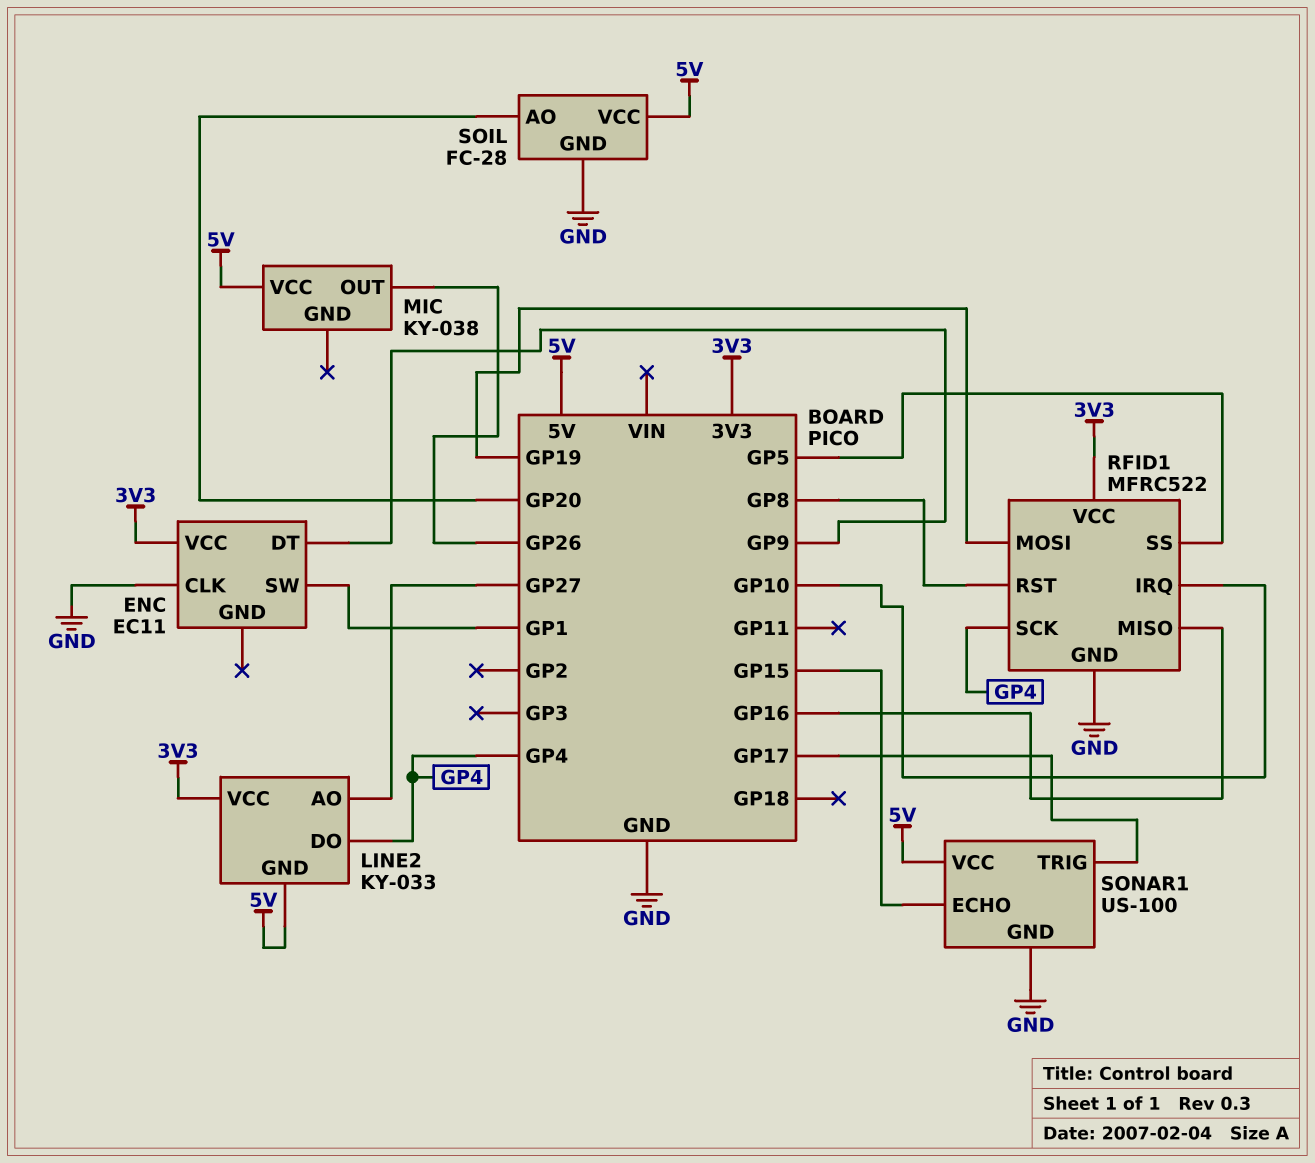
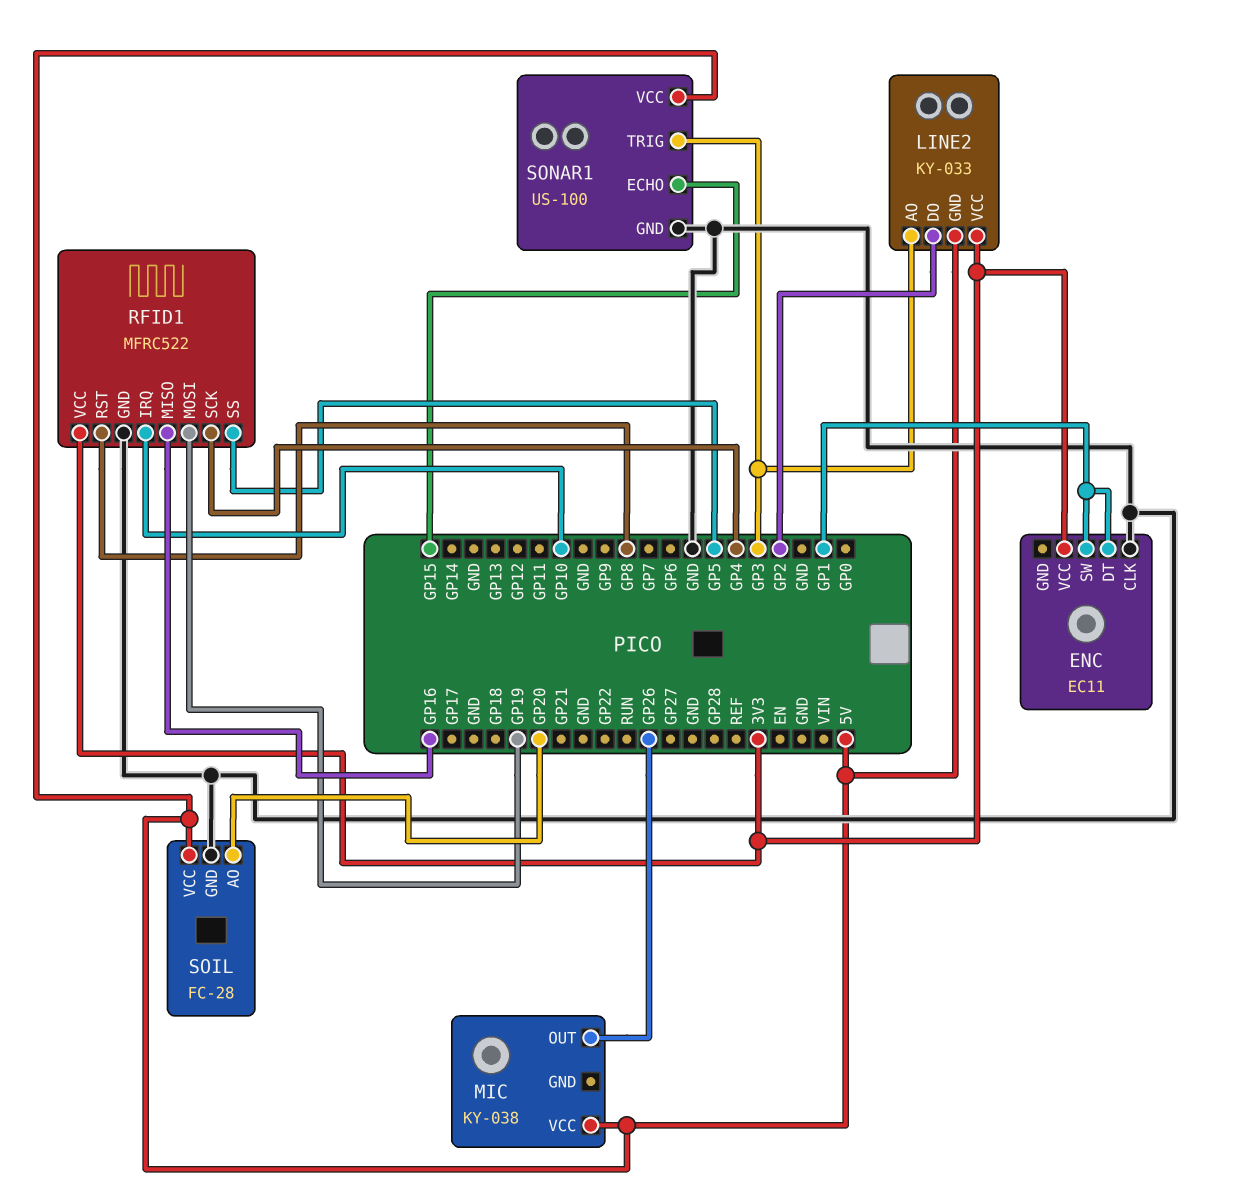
ENC pin DT: GP9 -> GP1
LINE2 pin AO: GP27 -> GP3
LINE2 pin DO: GP4 -> GP2
SONAR1 pin TRIG: GP17 -> GP3

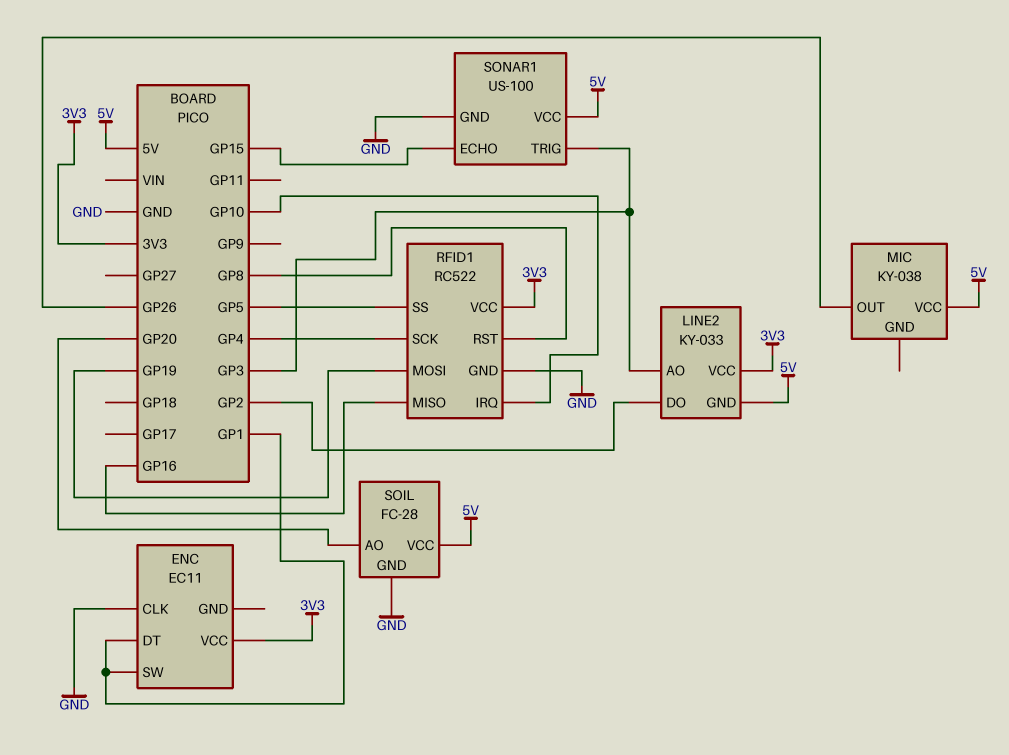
RFID1: MFRC522 -> RC522

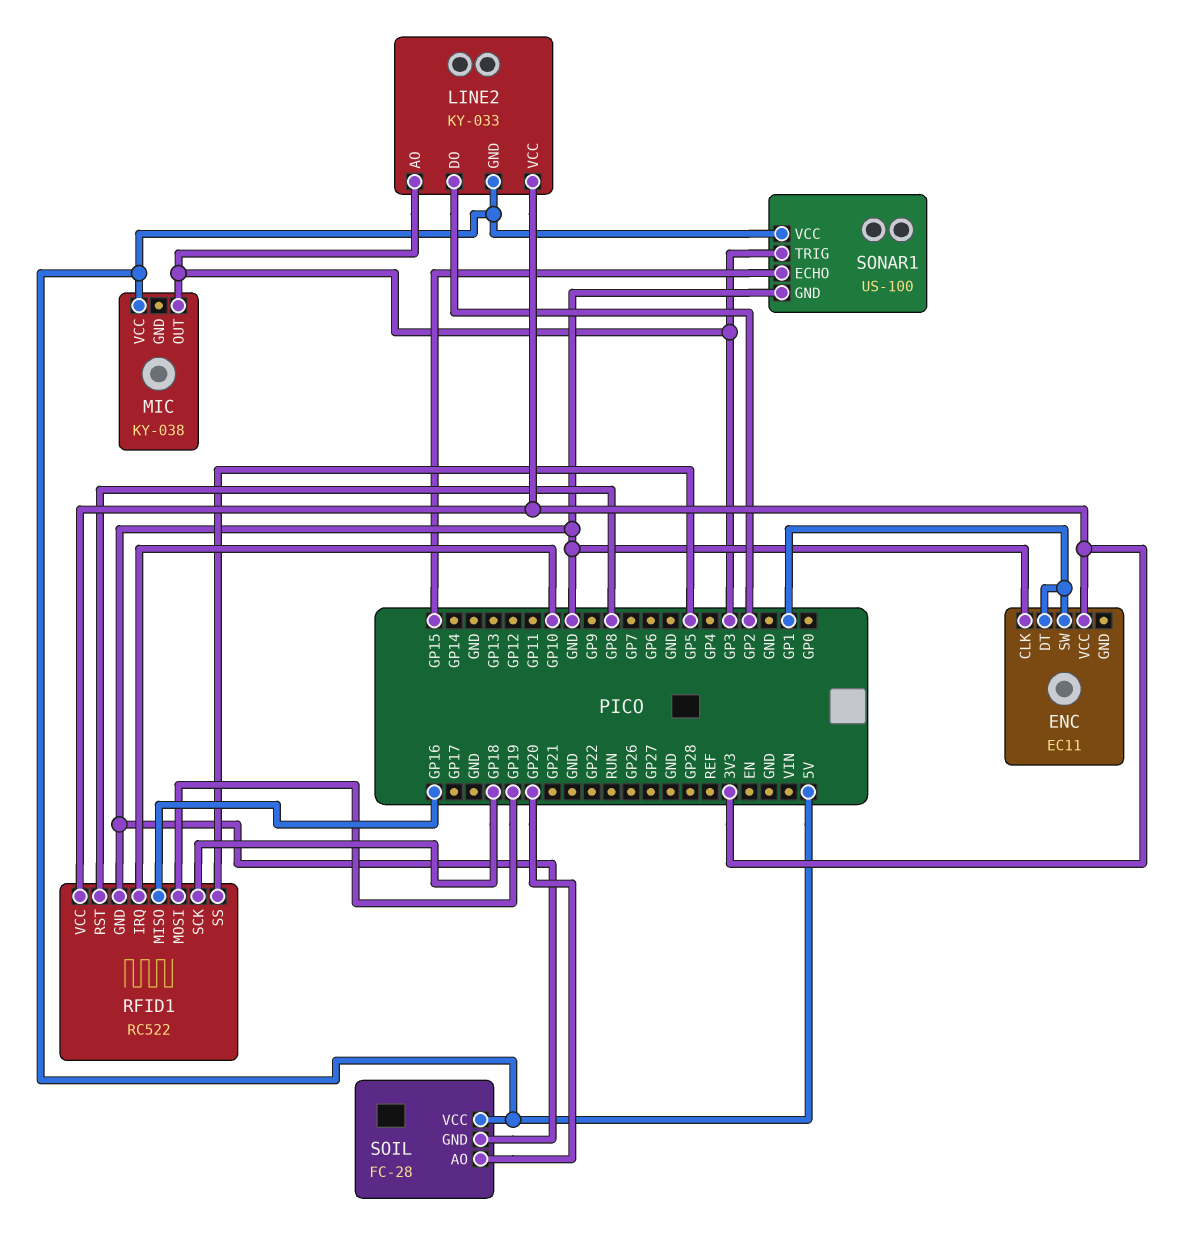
MIC pin OUT: GP26 -> GP3
RFID1 pin SCK: GP4 -> GP18

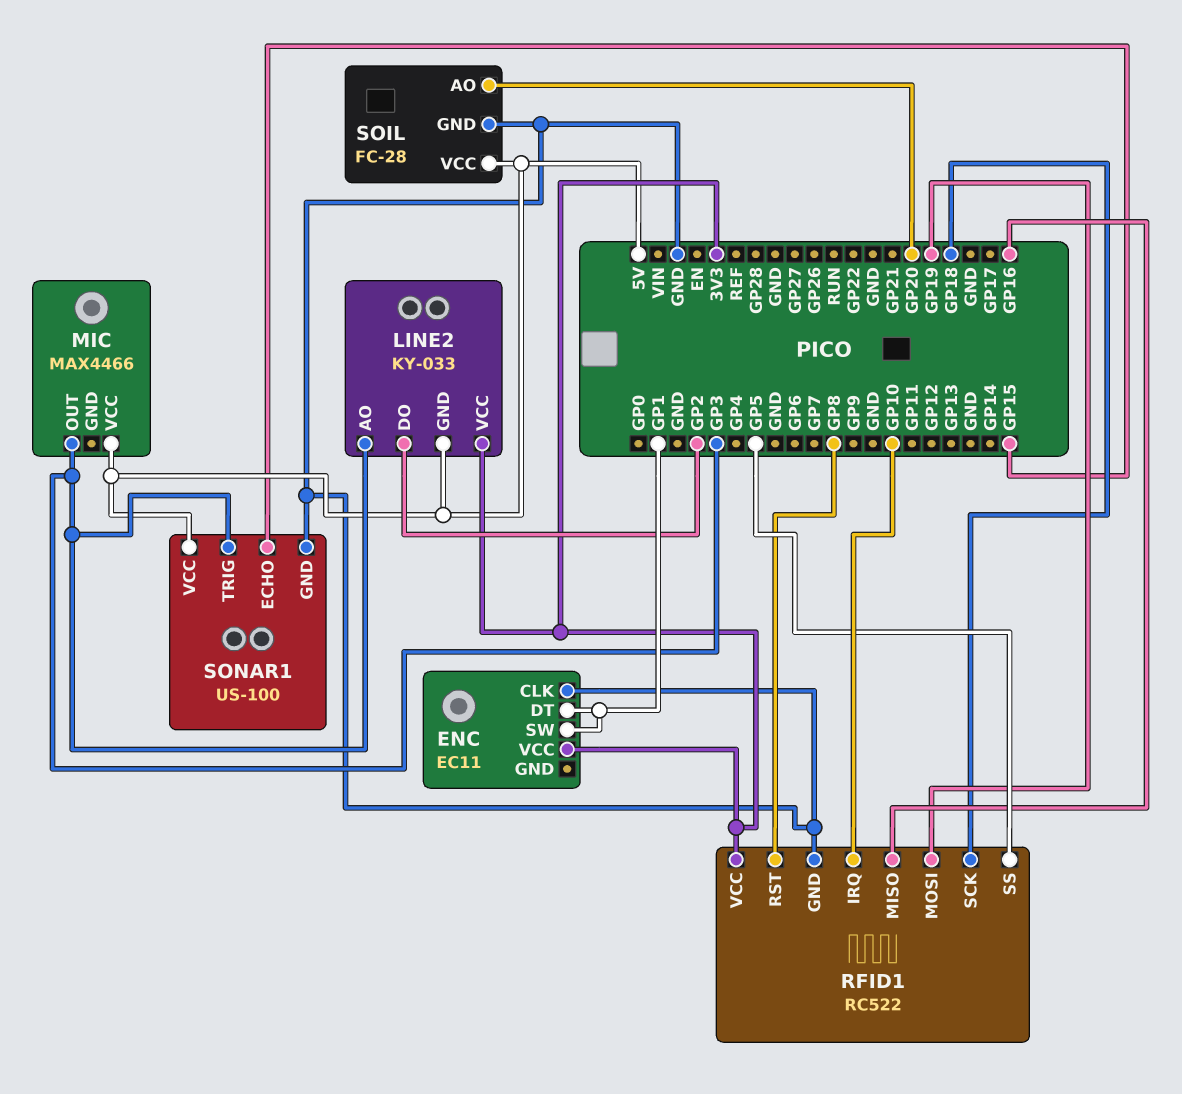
MIC: KY-038 -> MAX4466

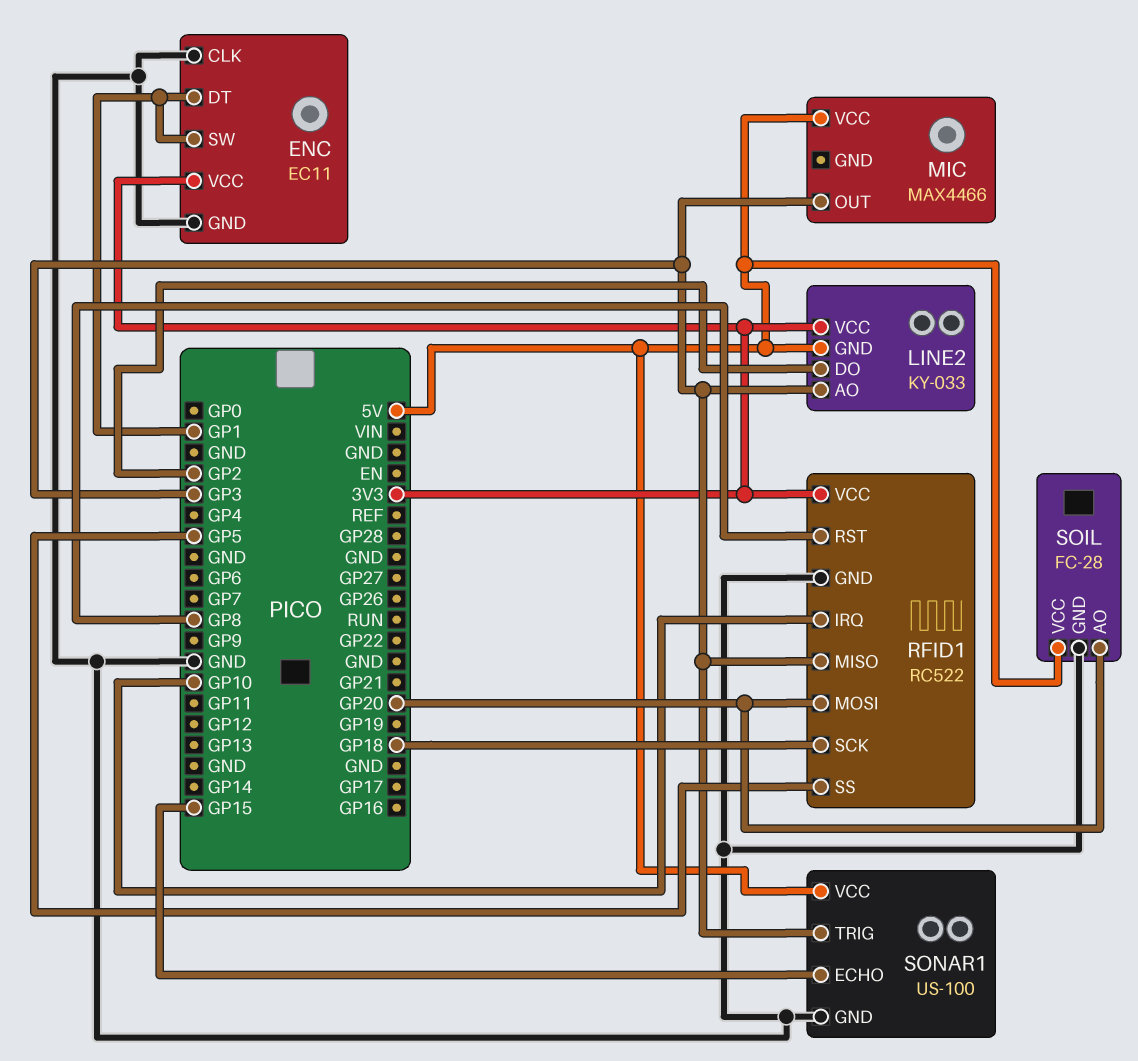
ENC pin GND: none -> GND
RFID1 pin MISO: GP16 -> GP3
RFID1 pin MOSI: GP19 -> GP20

